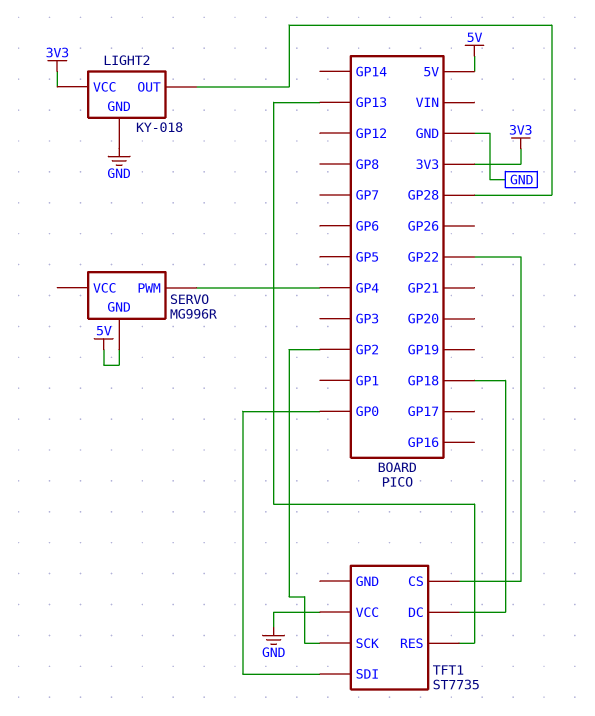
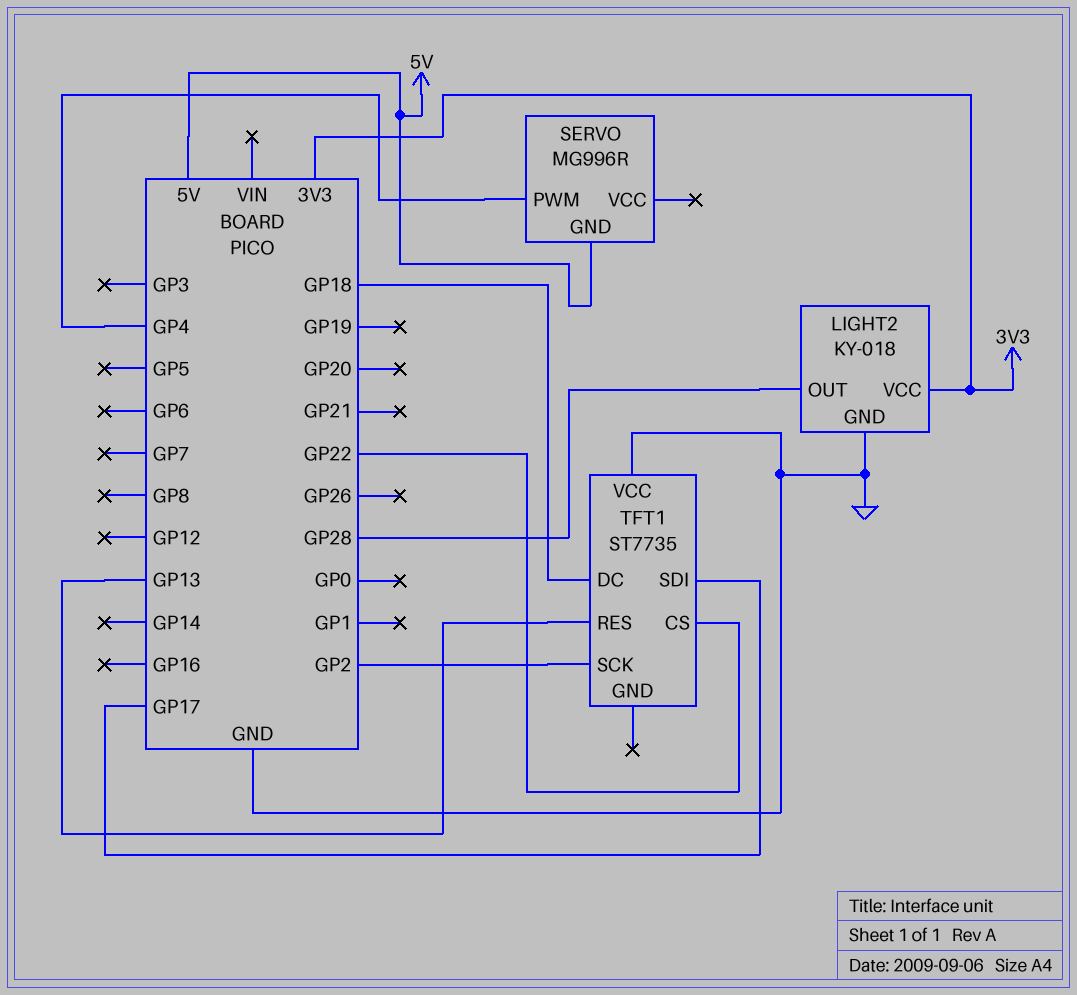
TFT1 pin SDI: GP0 -> GP17

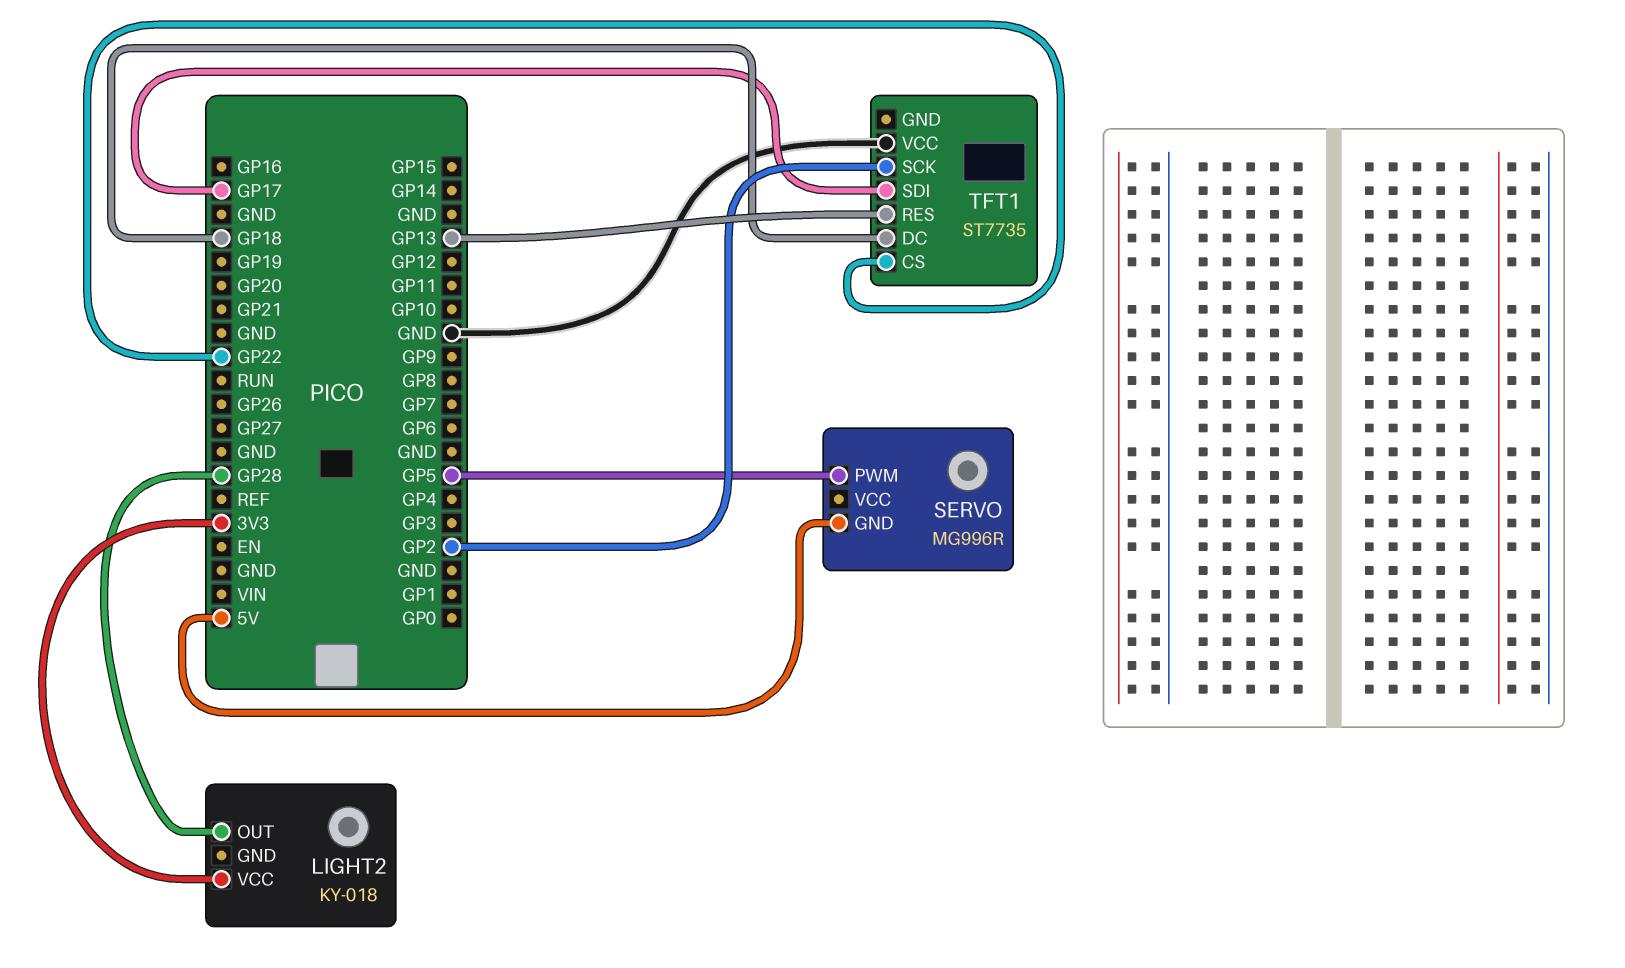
LIGHT2 pin GND: GND -> none
SERVO pin PWM: GP4 -> GP5

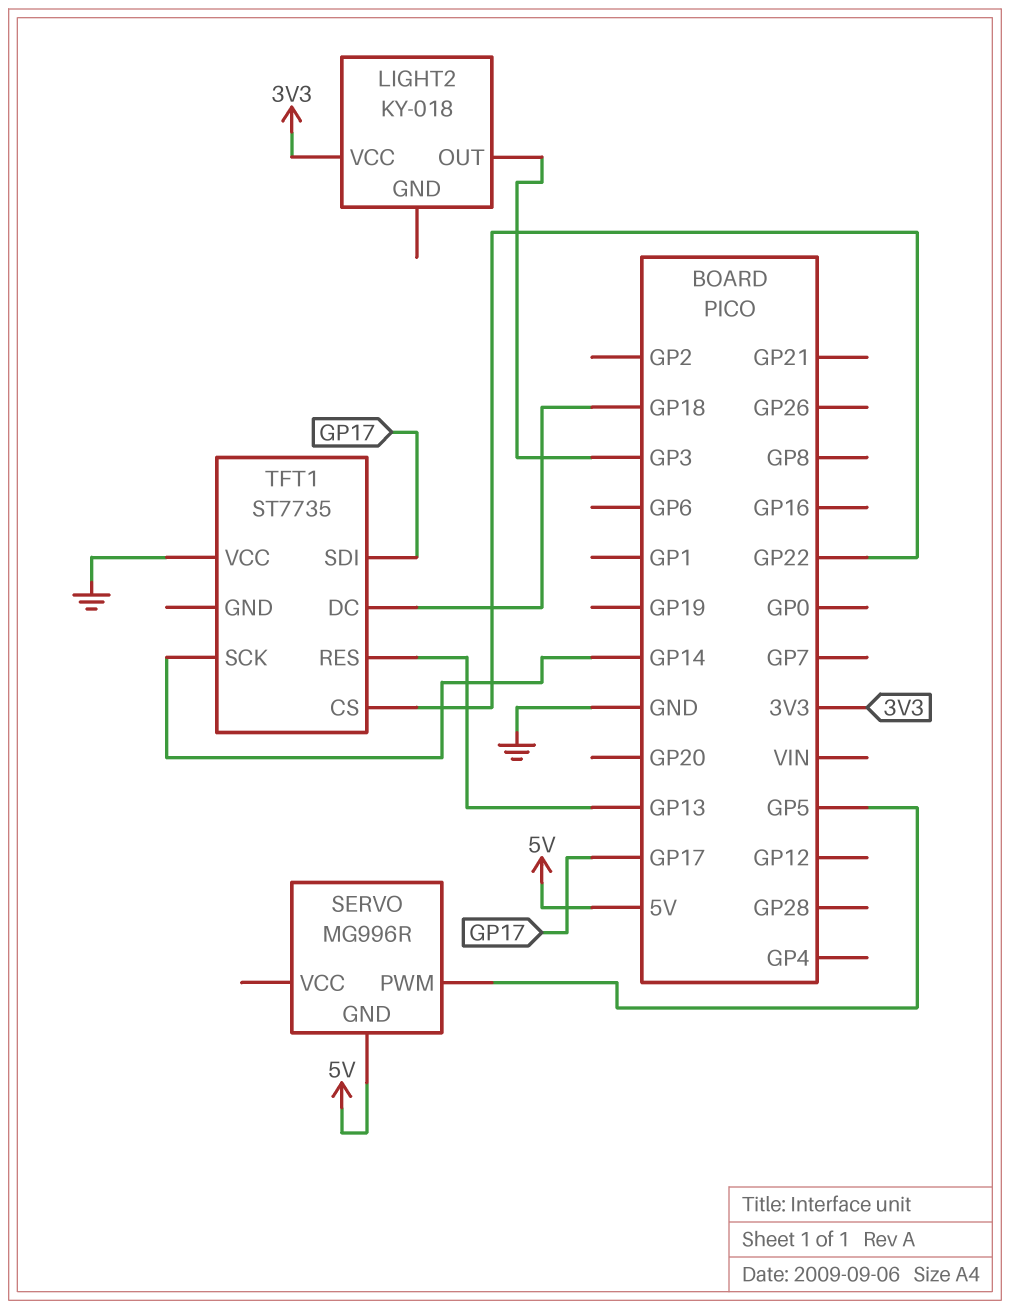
LIGHT2 pin OUT: GP28 -> GP3
TFT1 pin SCK: GP2 -> GP14

